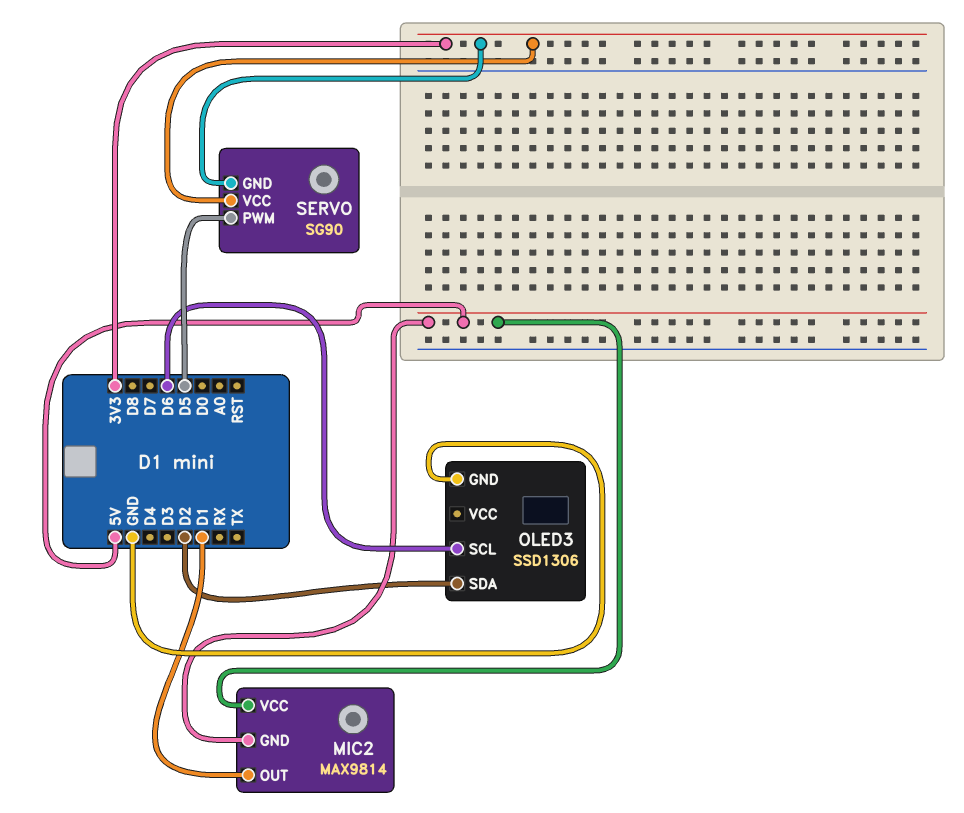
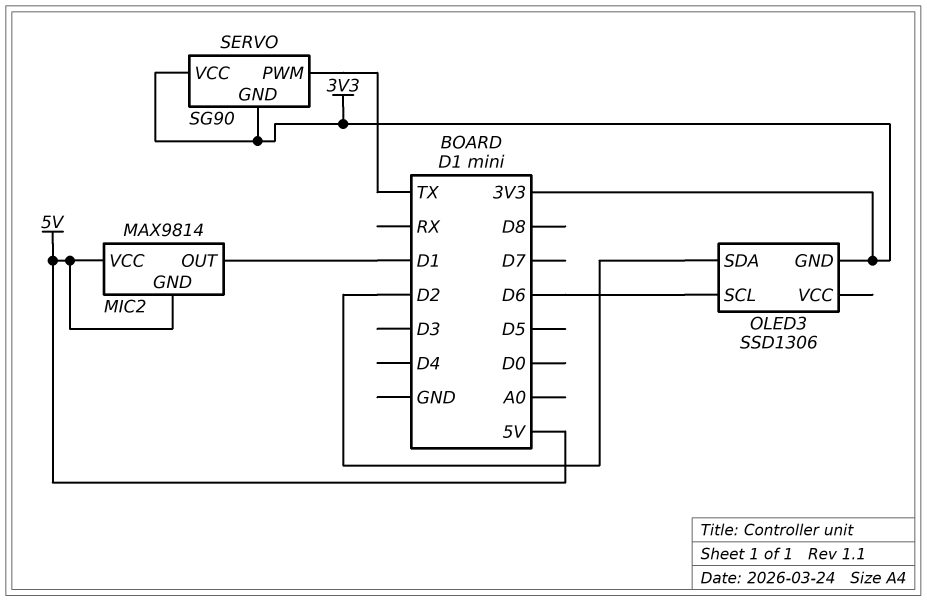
OLED3 pin GND: GND -> 3V3
SERVO pin PWM: D5 -> TX

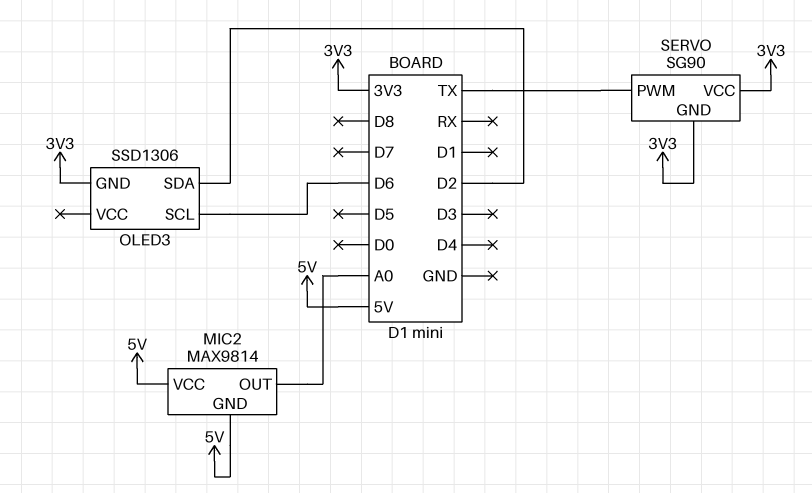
MIC2 pin OUT: D1 -> A0

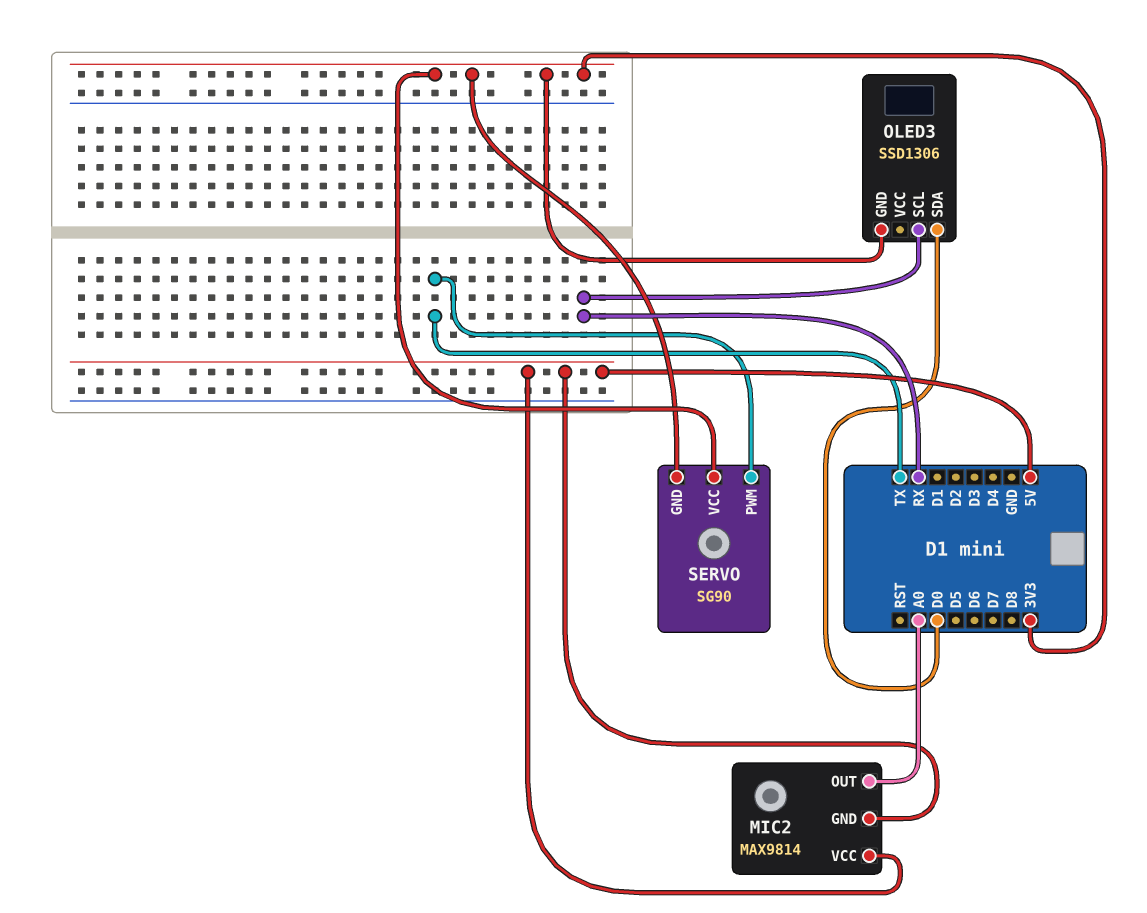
OLED3 pin SCL: D6 -> RX
OLED3 pin SDA: D2 -> D0

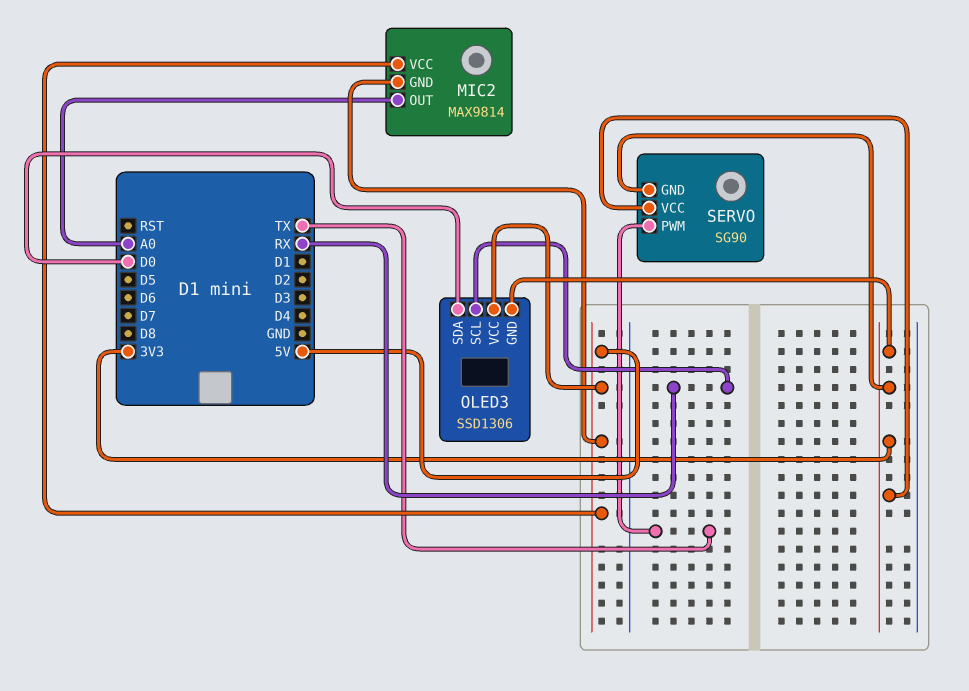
OLED3 pin VCC: none -> 5V

